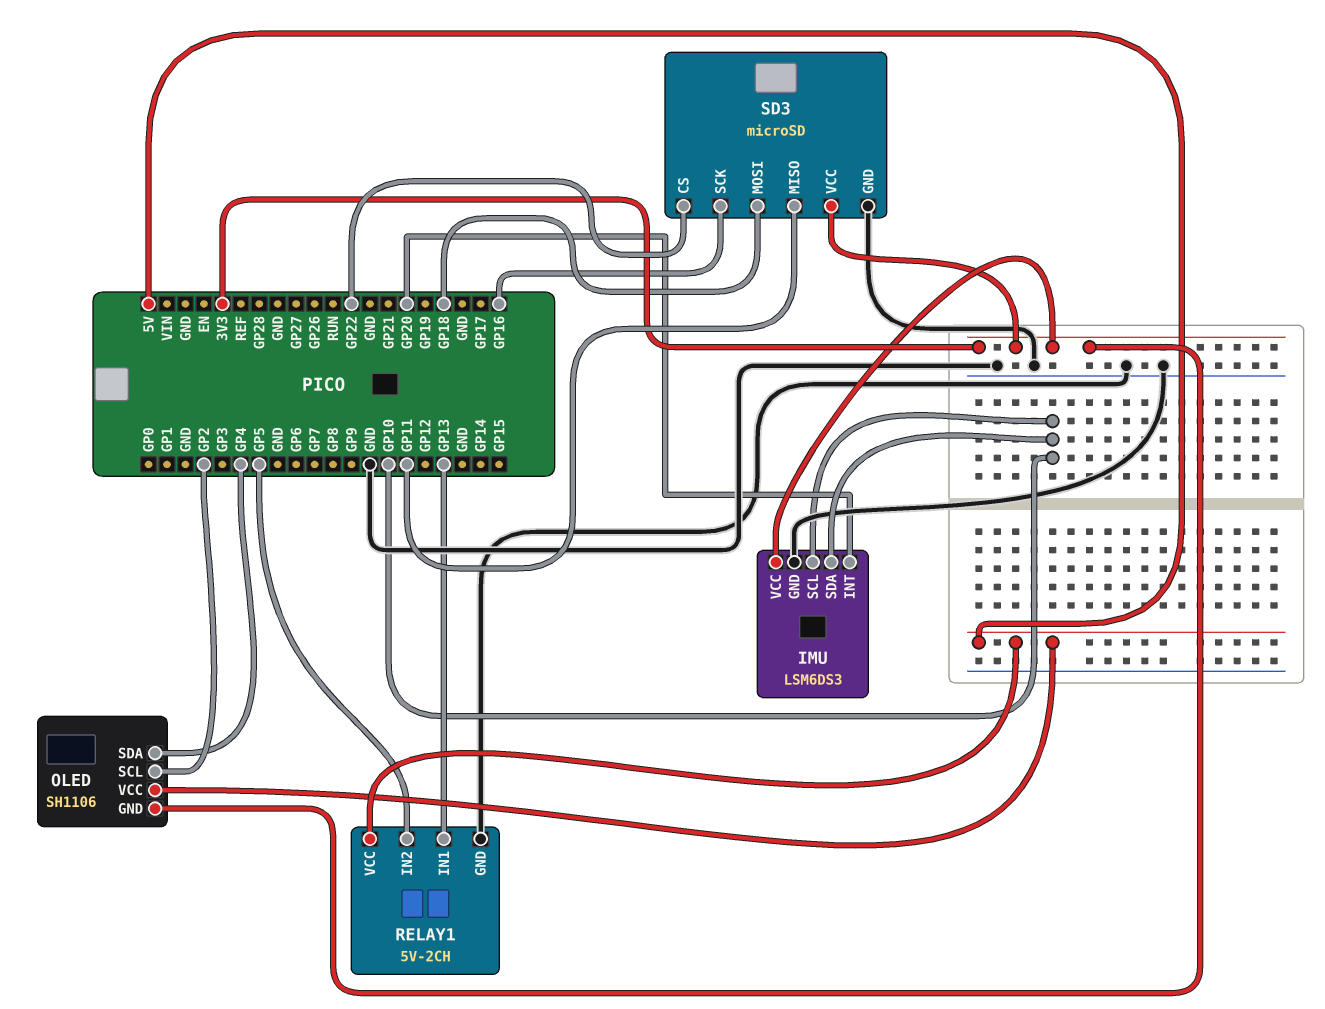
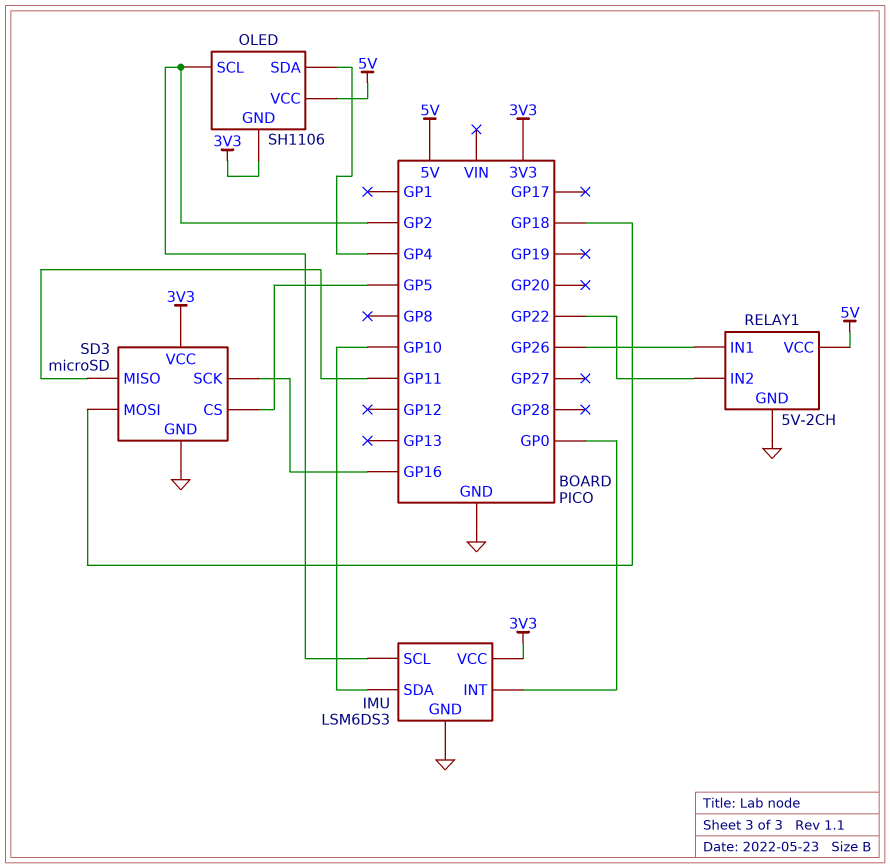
IMU pin INT: GP20 -> GP0
IMU pin SCL: GP10 -> GP2
RELAY1 pin IN1: GP13 -> GP26
RELAY1 pin IN2: GP5 -> GP22
SD3 pin CS: GP22 -> GP5

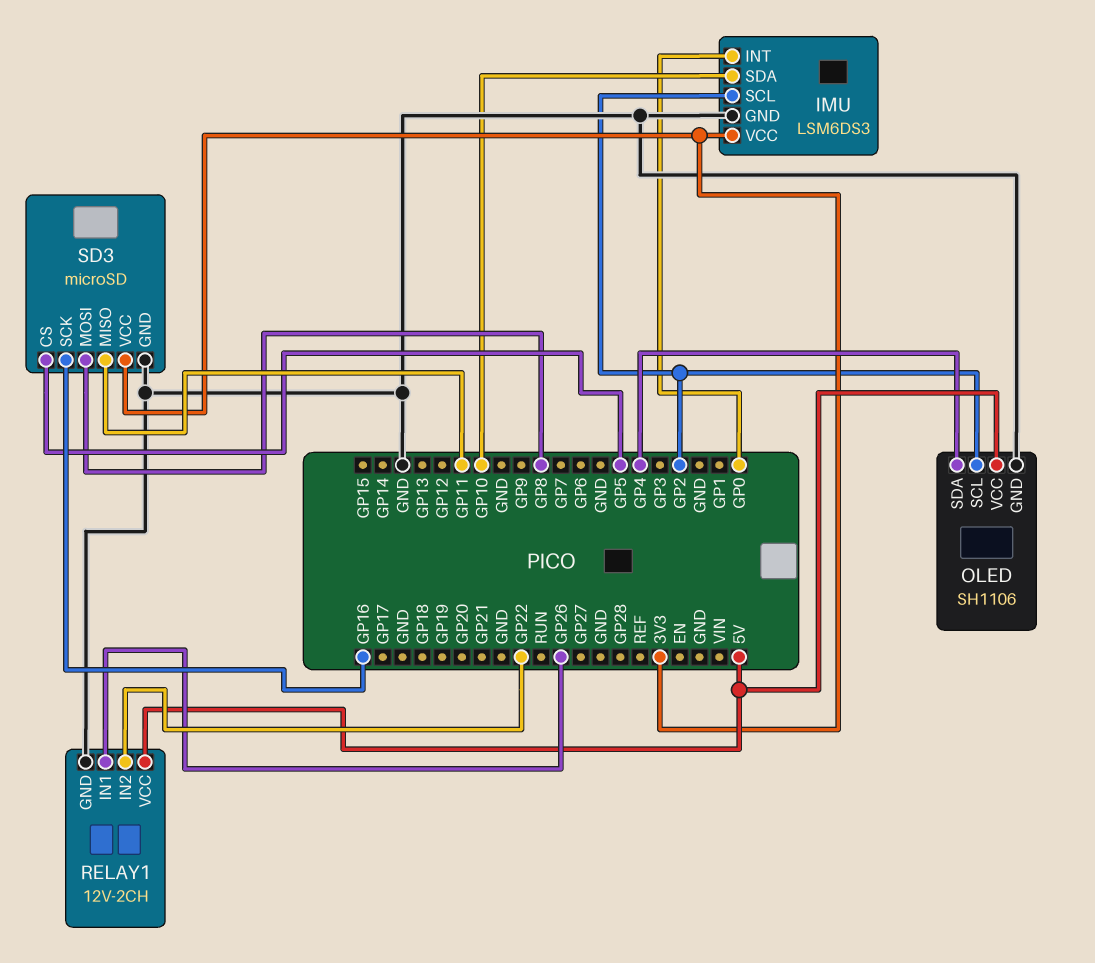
OLED pin GND: 3V3 -> GND
RELAY1: 5V-2CH -> 12V-2CH
SD3 pin MOSI: GP18 -> GP8

